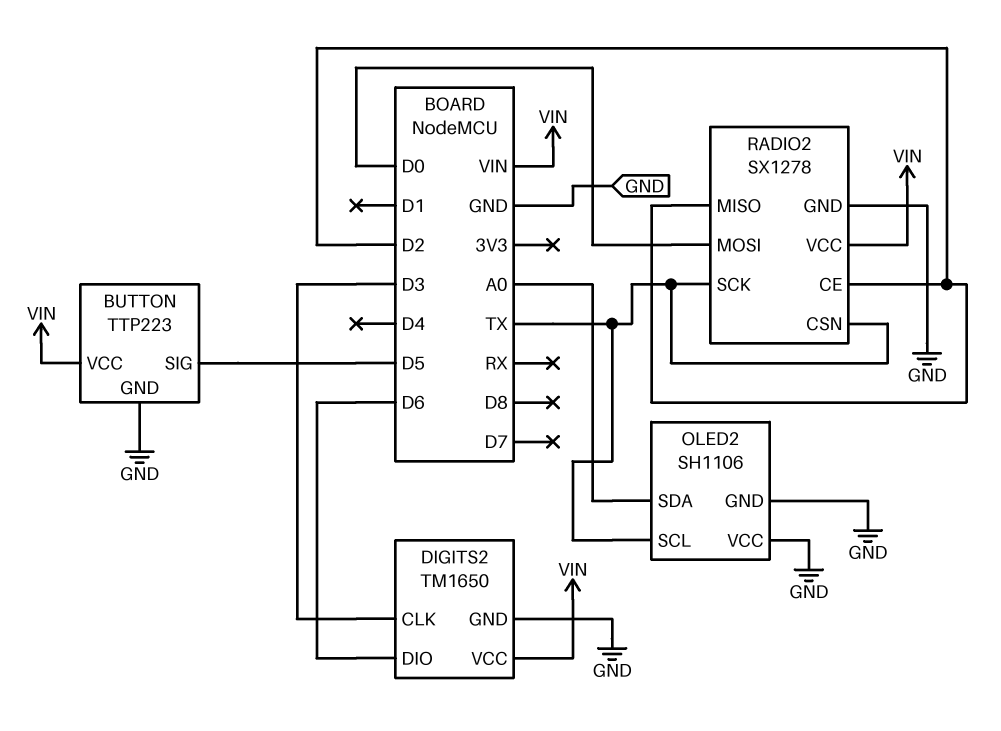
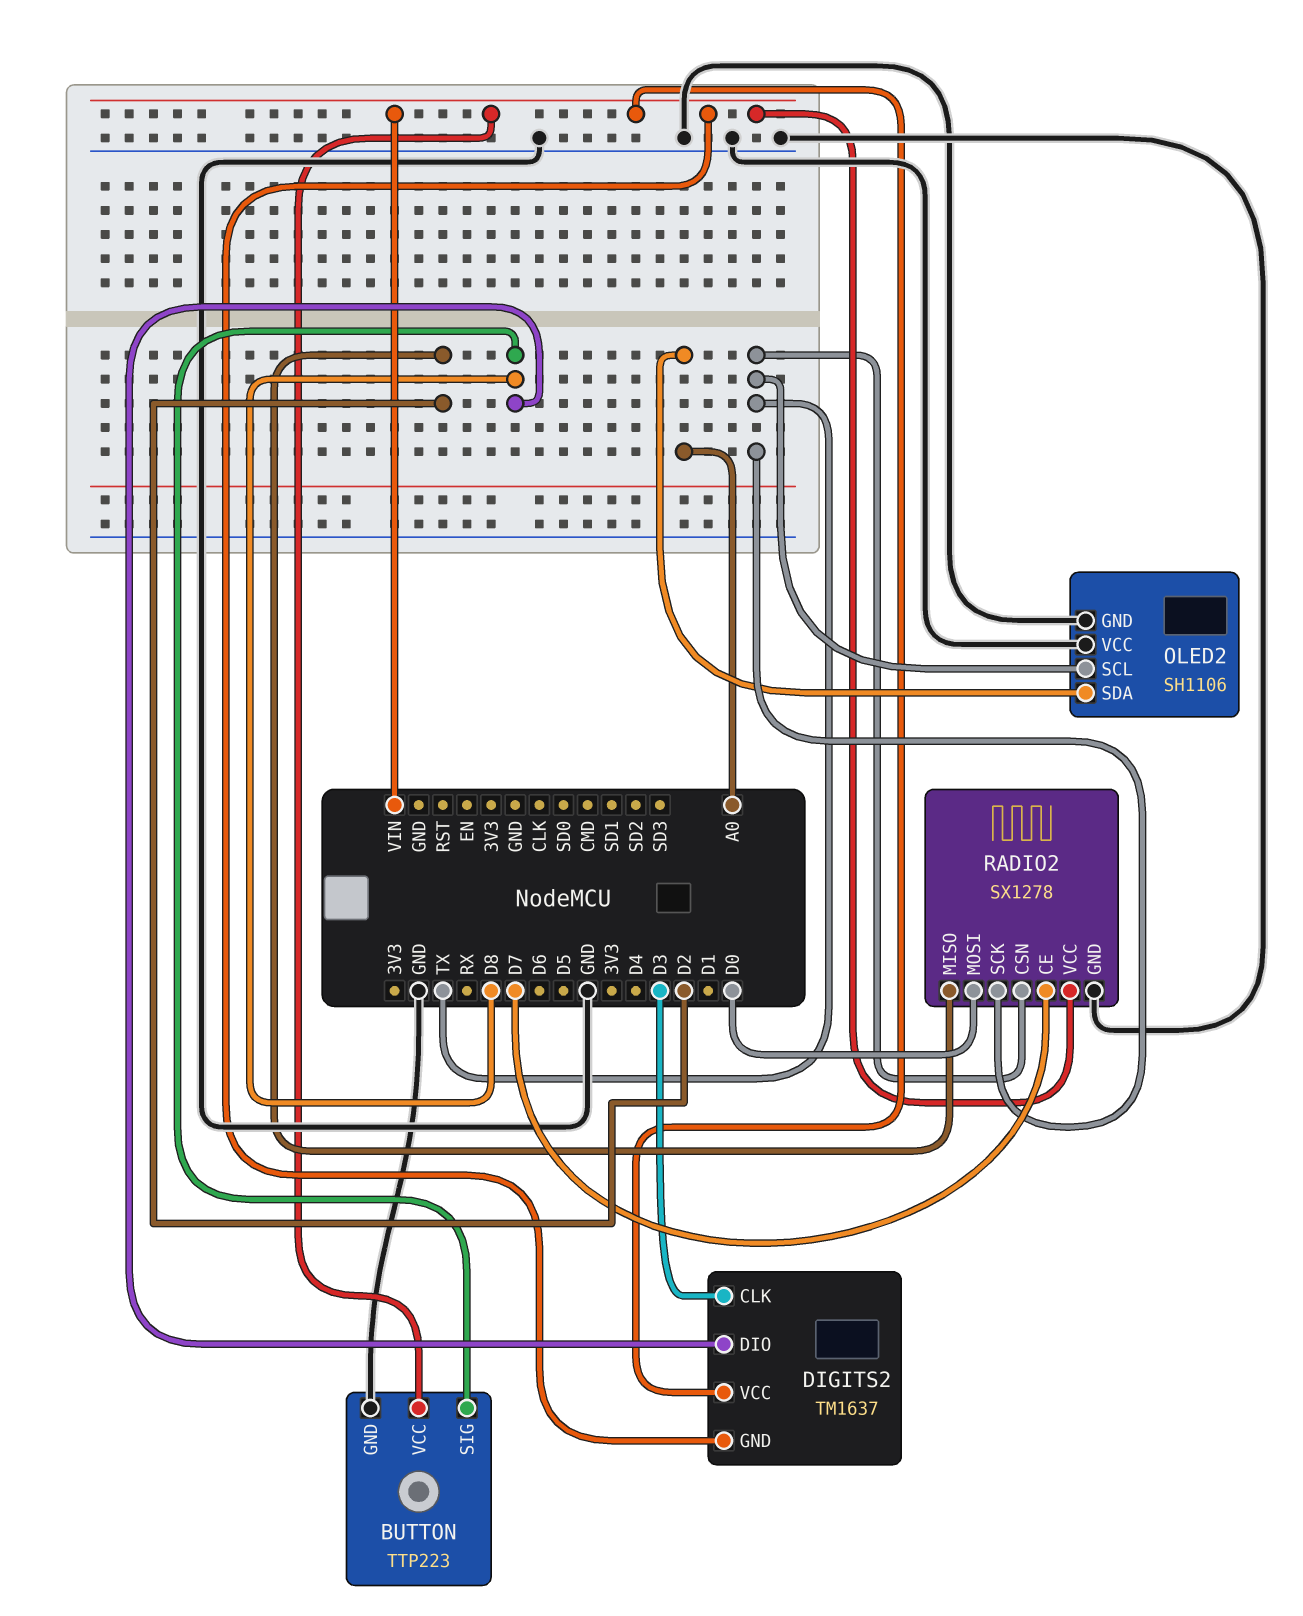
BUTTON pin SIG: D5 -> D8
DIGITS2: TM1650 -> TM1637
DIGITS2 pin DIO: D6 -> D8
DIGITS2 pin GND: GND -> VIN
RADIO2 pin CE: D2 -> D7

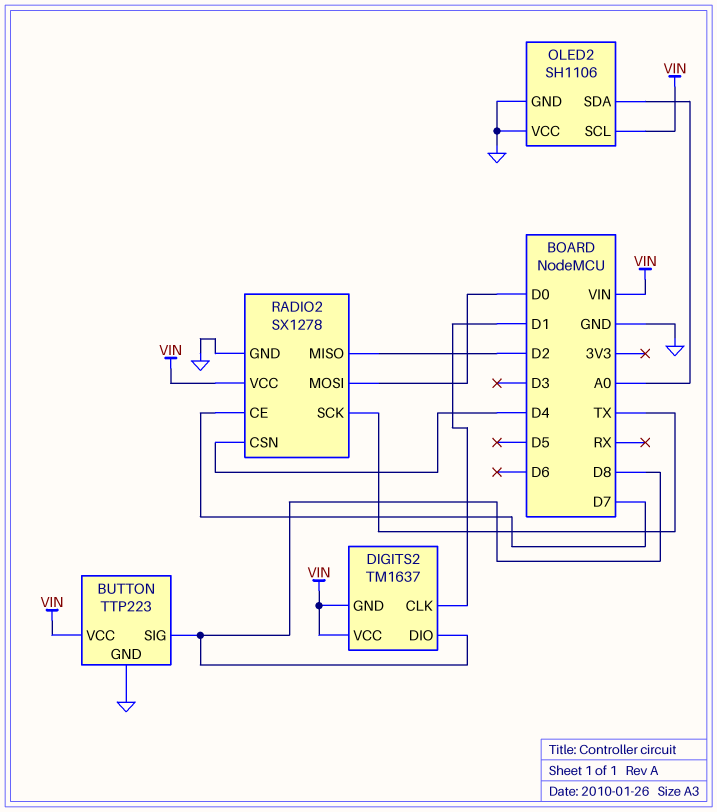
DIGITS2 pin CLK: D3 -> D1
OLED2 pin SCL: TX -> VIN
RADIO2 pin CSN: TX -> D4

